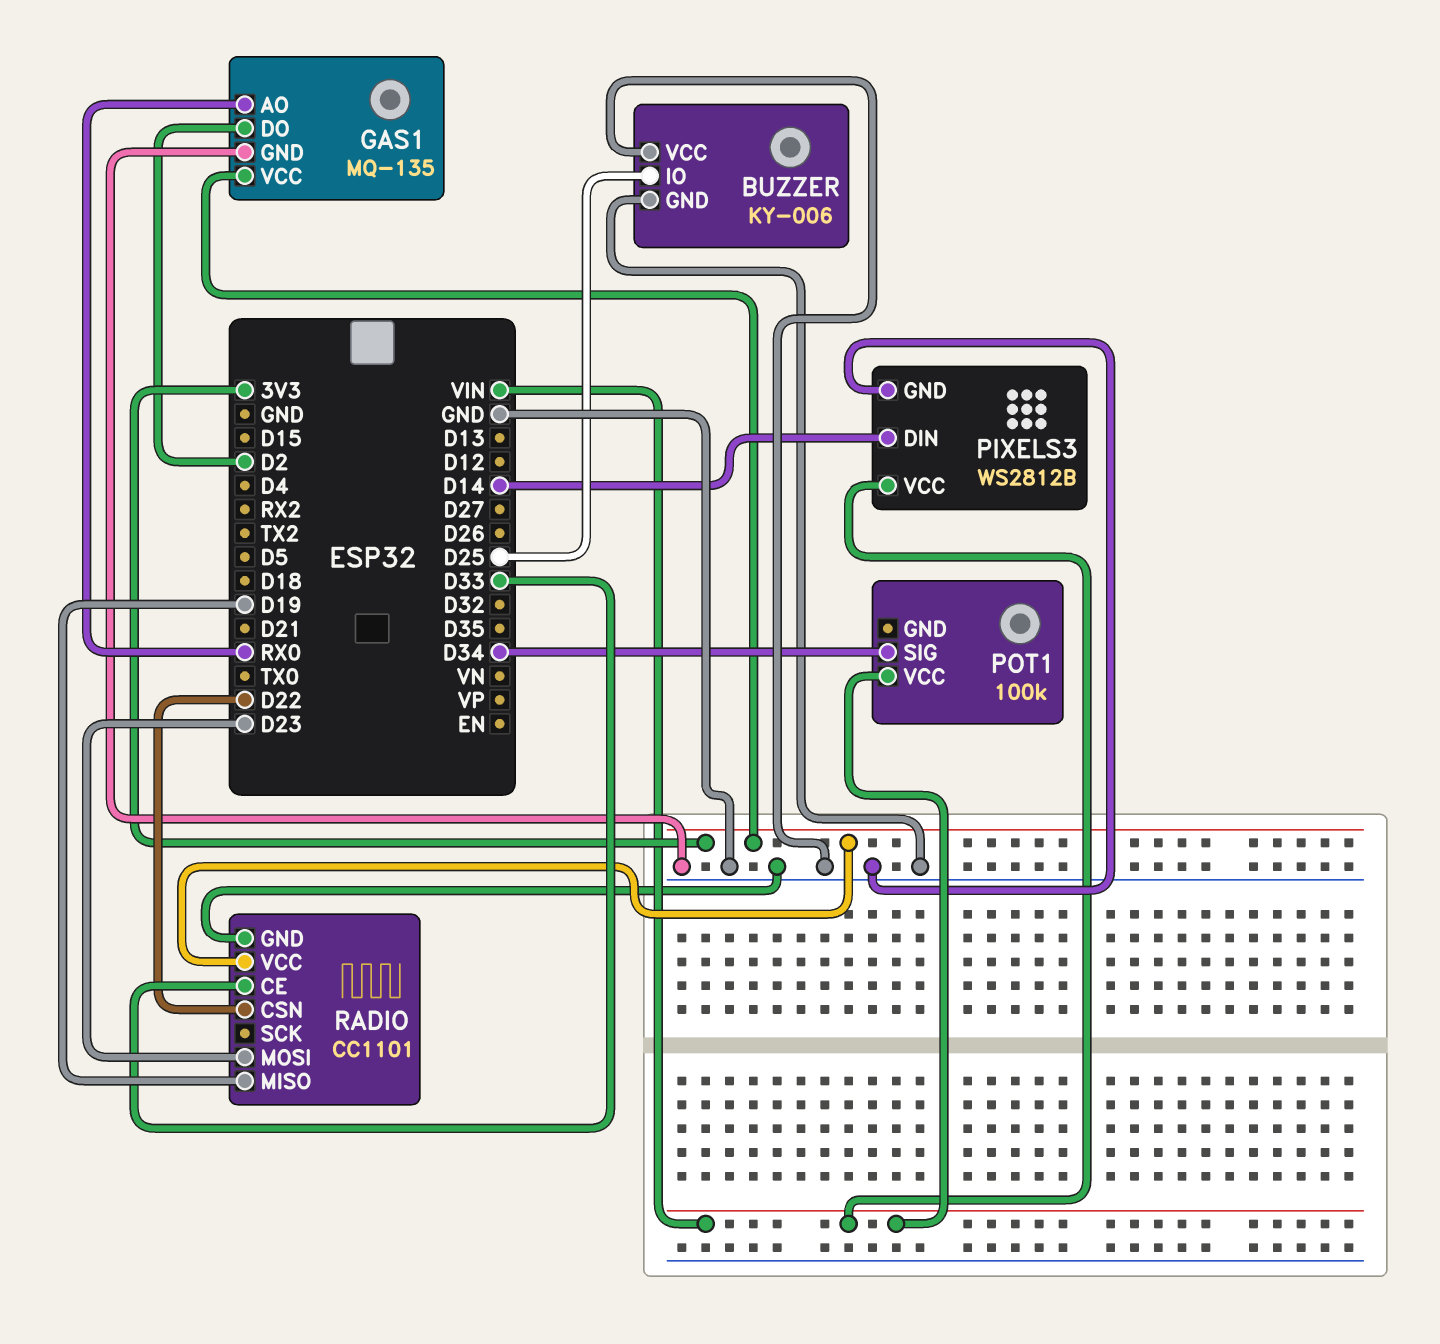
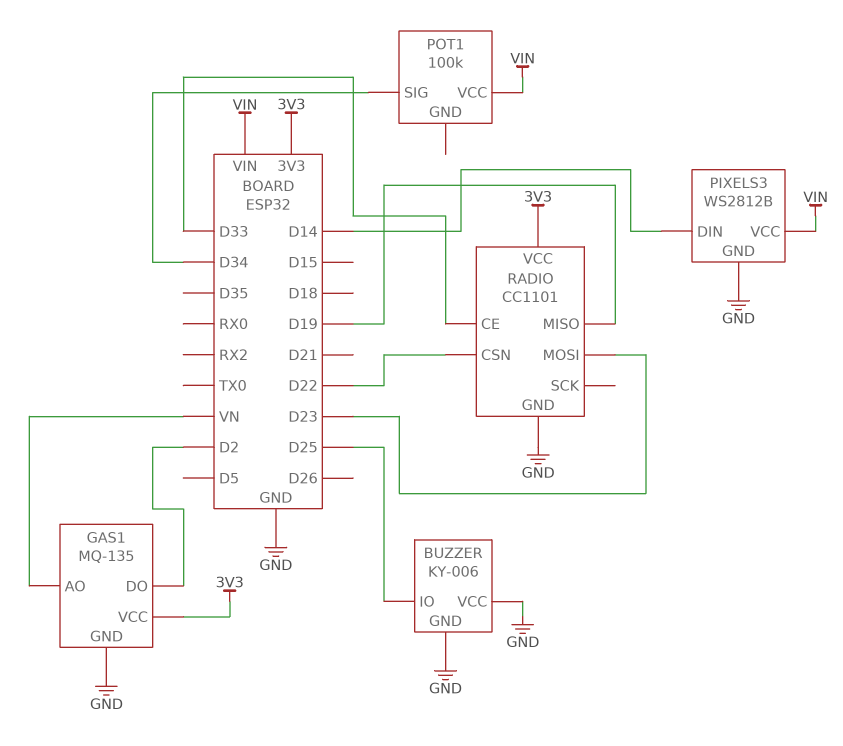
GAS1 pin AO: RX0 -> VN

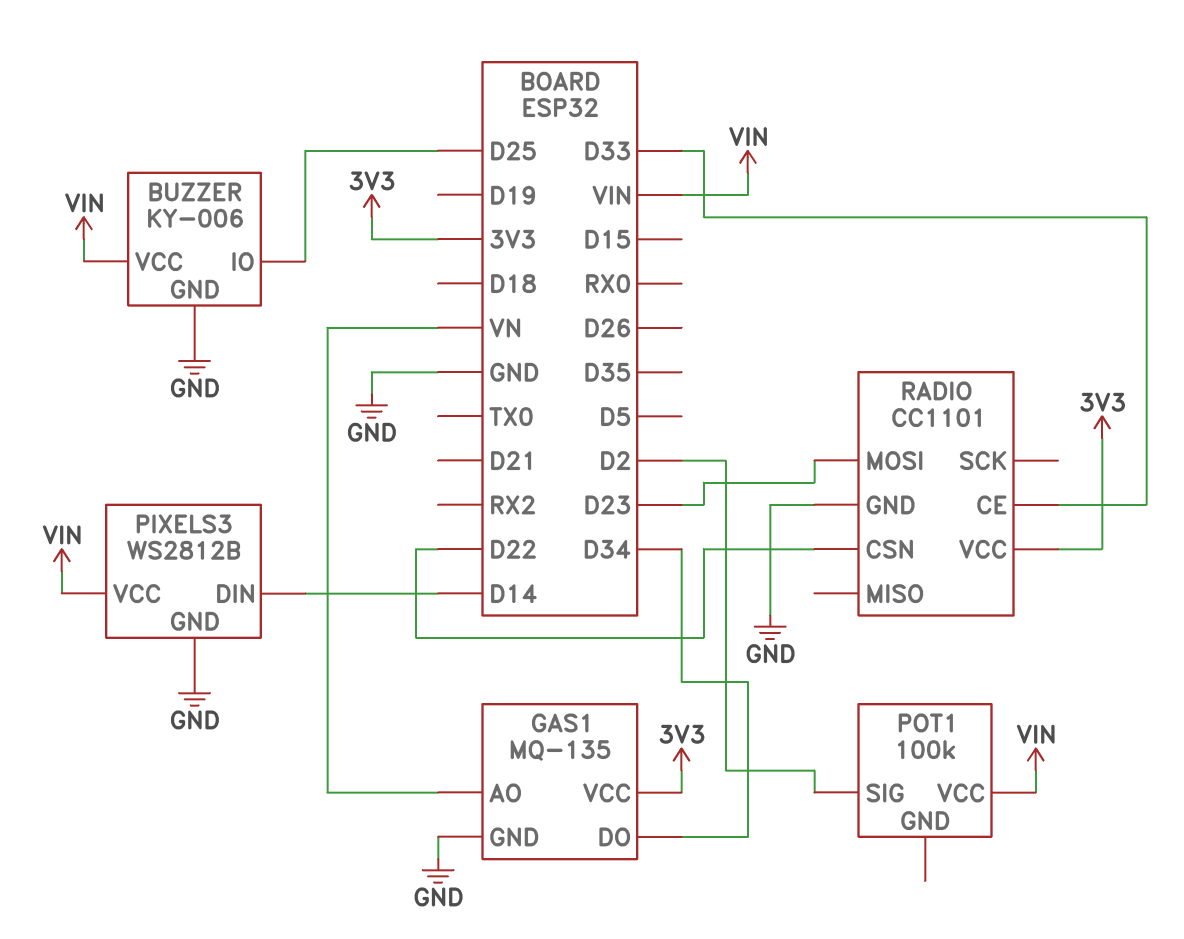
BUZZER pin VCC: GND -> VIN
GAS1 pin DO: D2 -> D34
POT1 pin SIG: D34 -> D2
RADIO pin MISO: D19 -> none

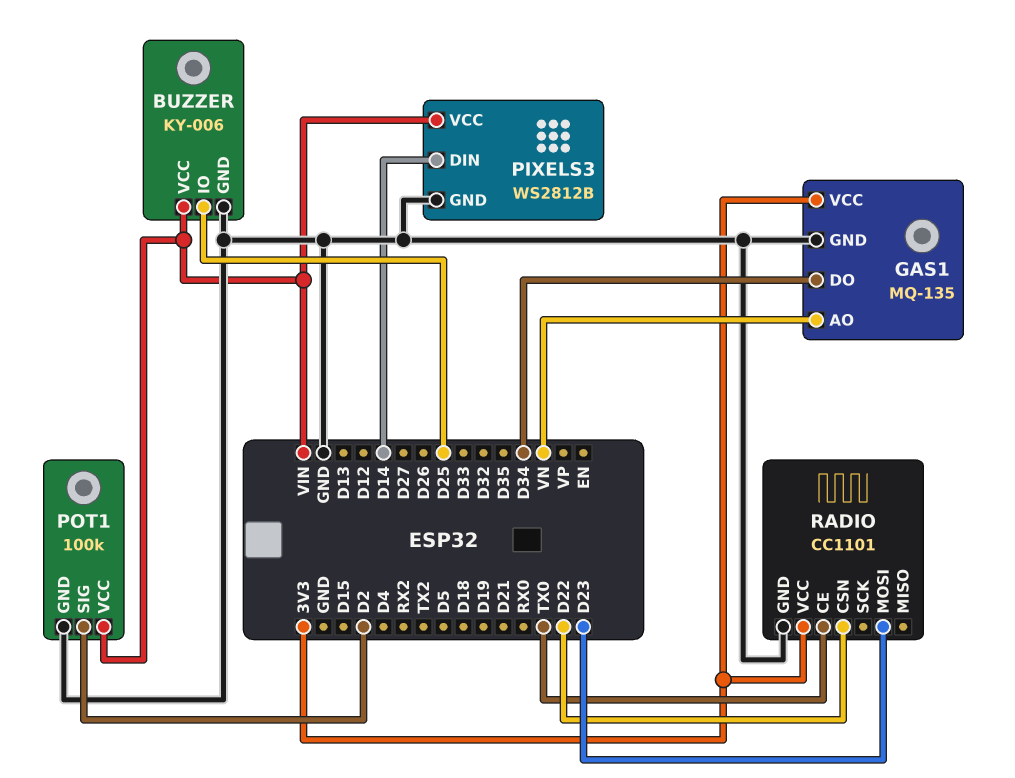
POT1 pin GND: none -> GND
RADIO pin CE: D33 -> TX0

